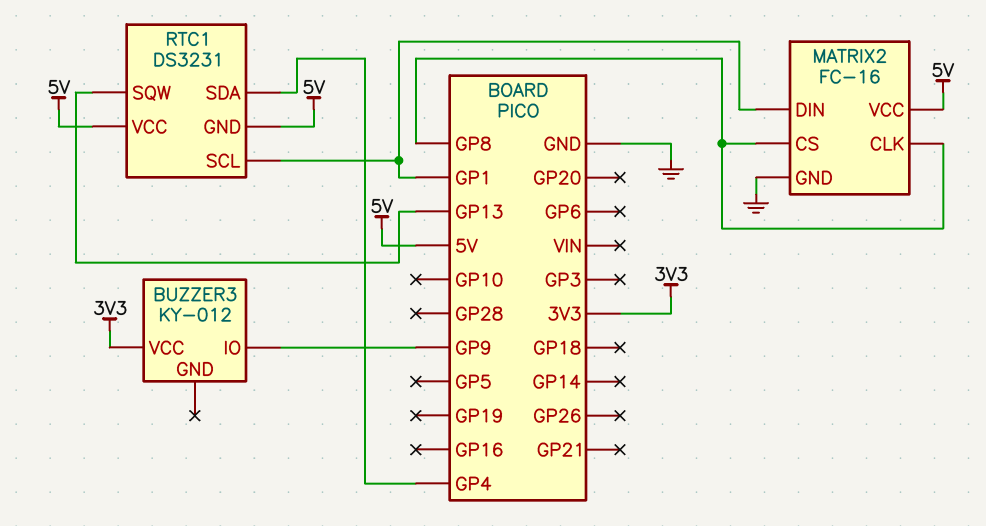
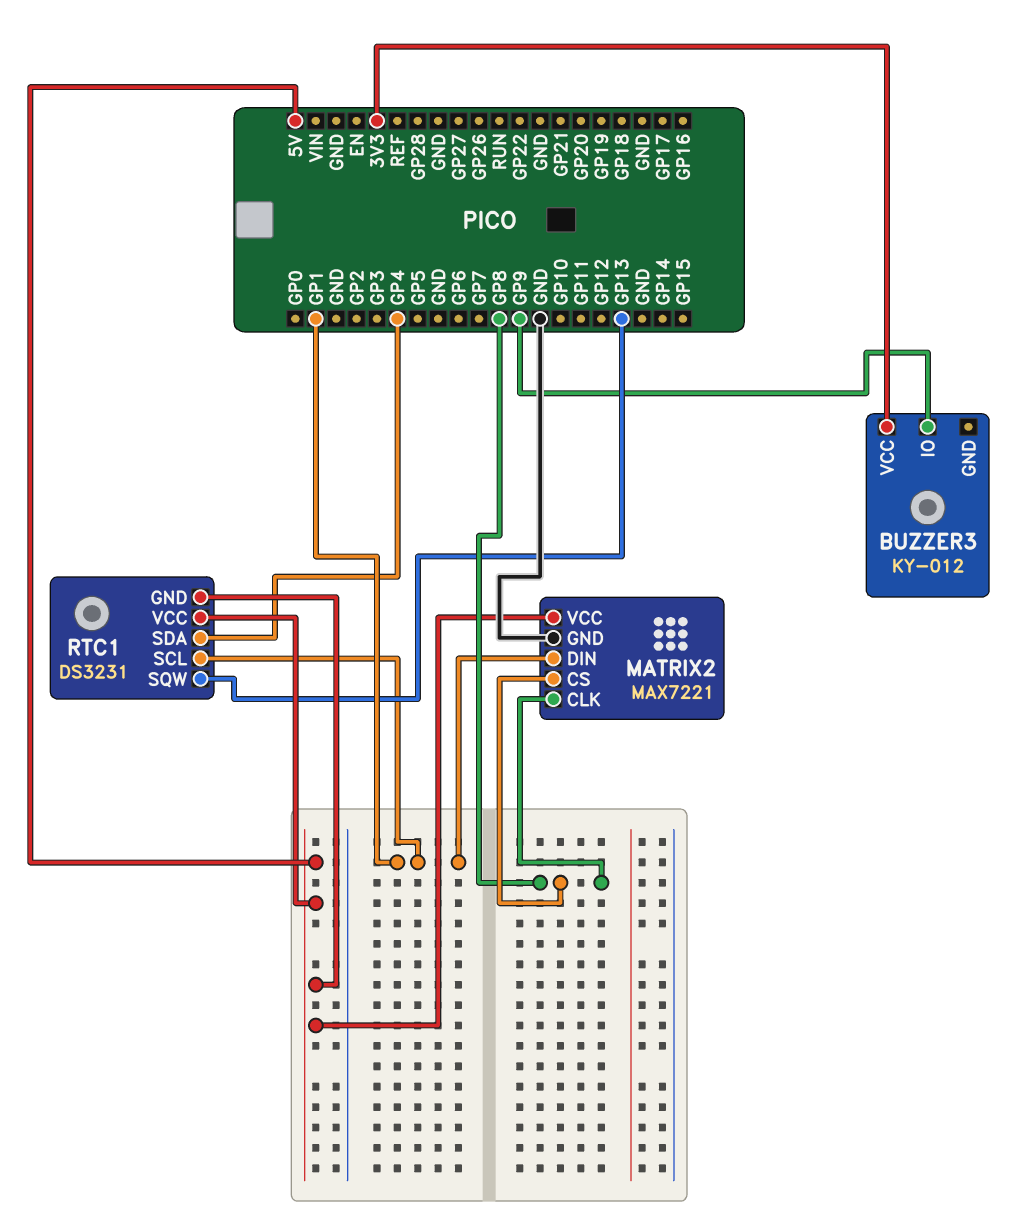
MATRIX2: FC-16 -> MAX7221

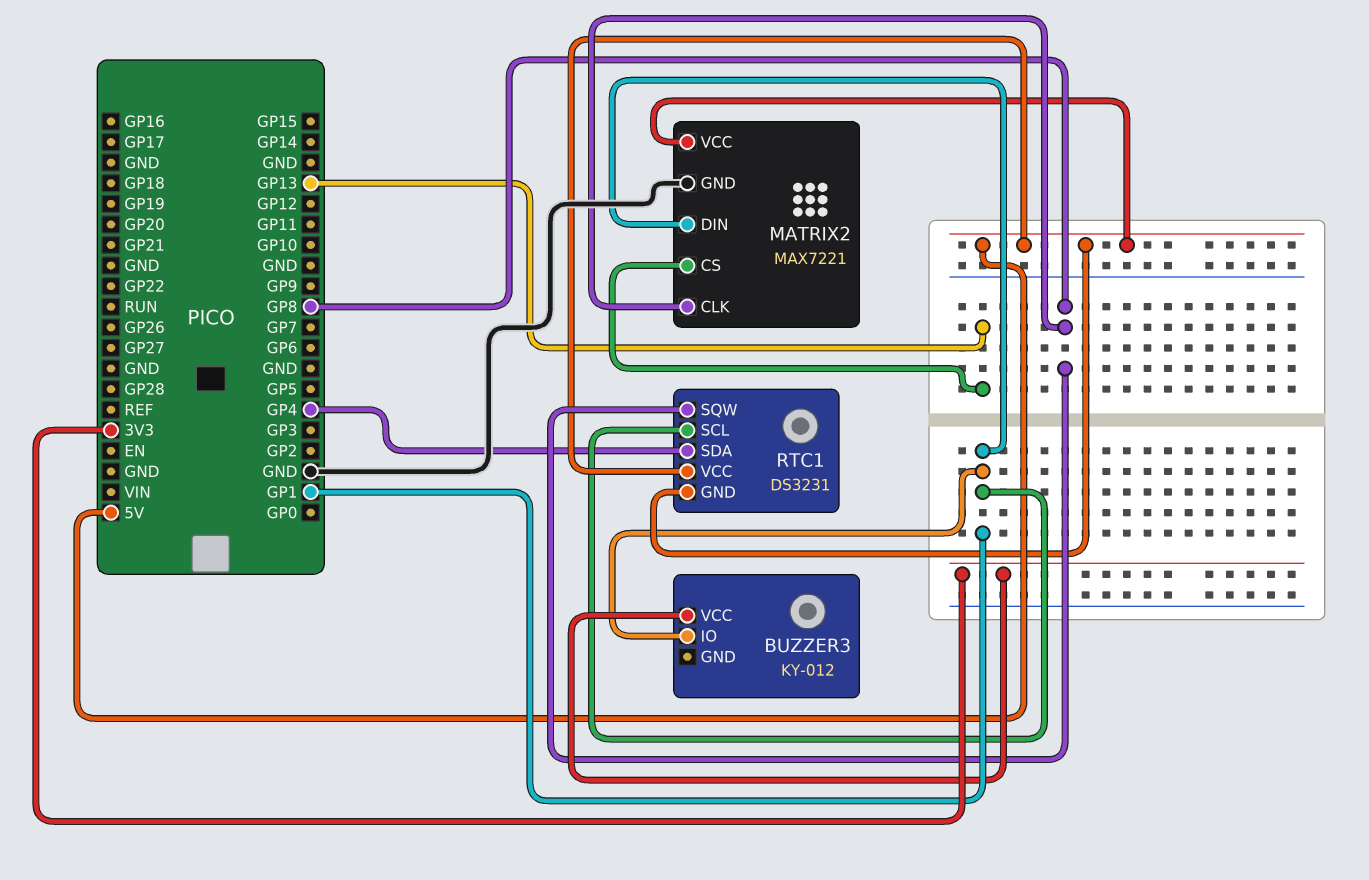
BUZZER3 pin IO: GP9 -> GP1
MATRIX2 pin CS: GP8 -> GP13
RTC1 pin SQW: GP13 -> GP8

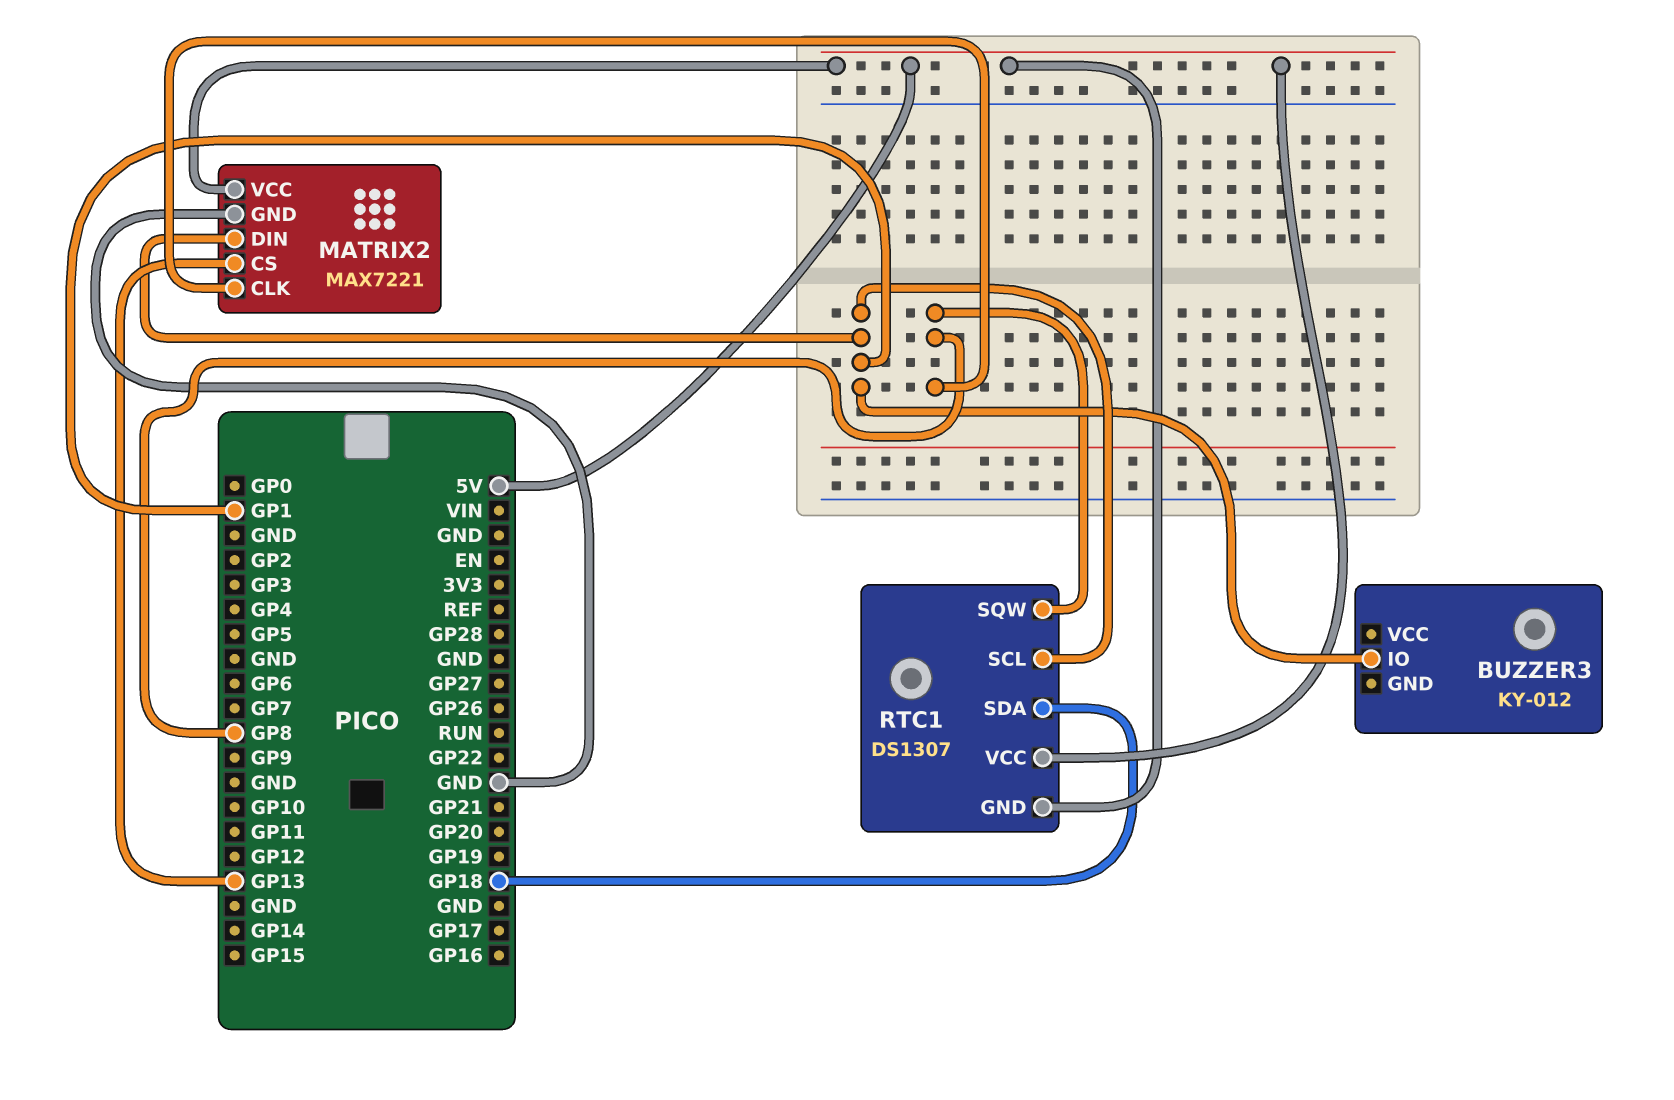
BUZZER3 pin VCC: 3V3 -> none
RTC1: DS3231 -> DS1307
RTC1 pin SDA: GP4 -> GP18

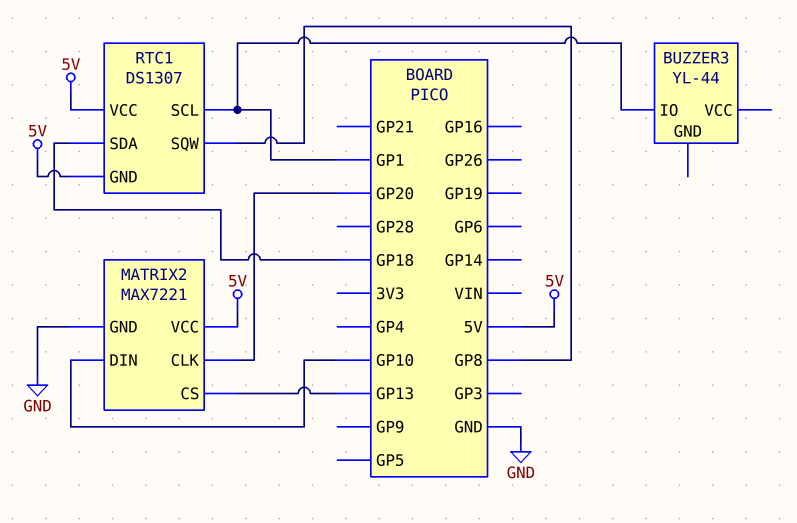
BUZZER3: KY-012 -> YL-44
MATRIX2 pin CLK: GP8 -> GP20
MATRIX2 pin DIN: GP1 -> GP10

